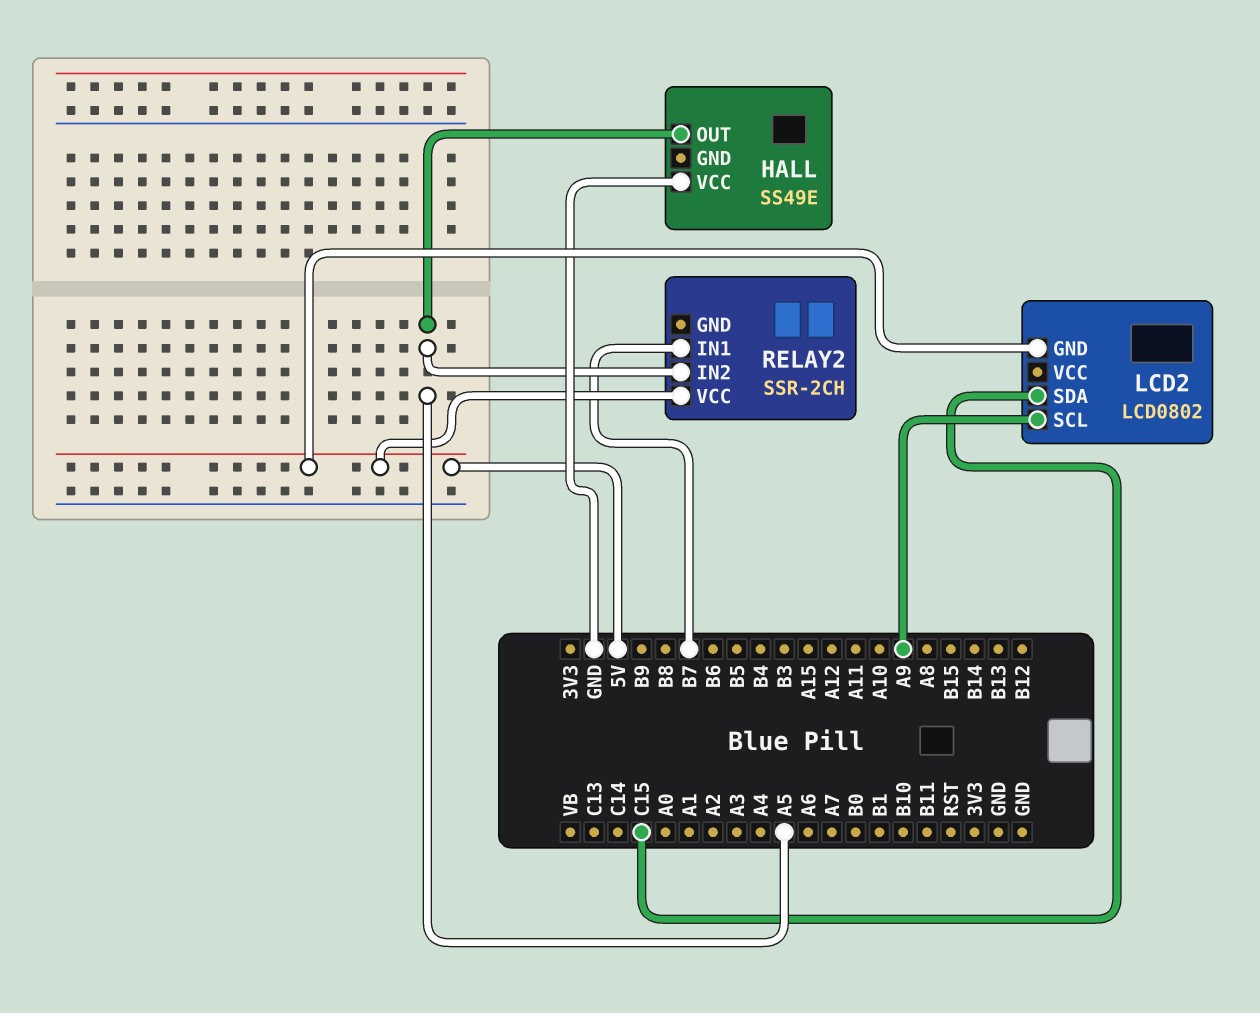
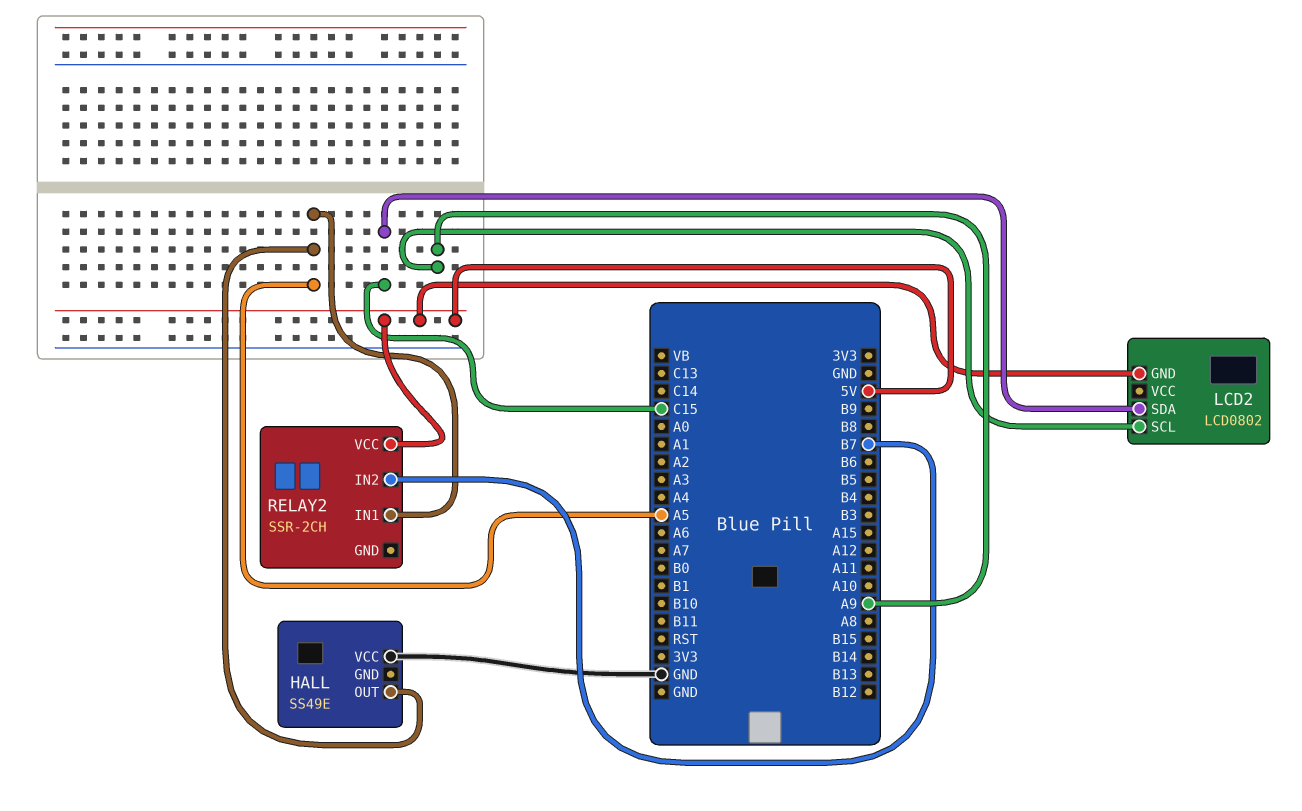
RELAY2 pin IN1: B7 -> A5
RELAY2 pin IN2: A5 -> B7

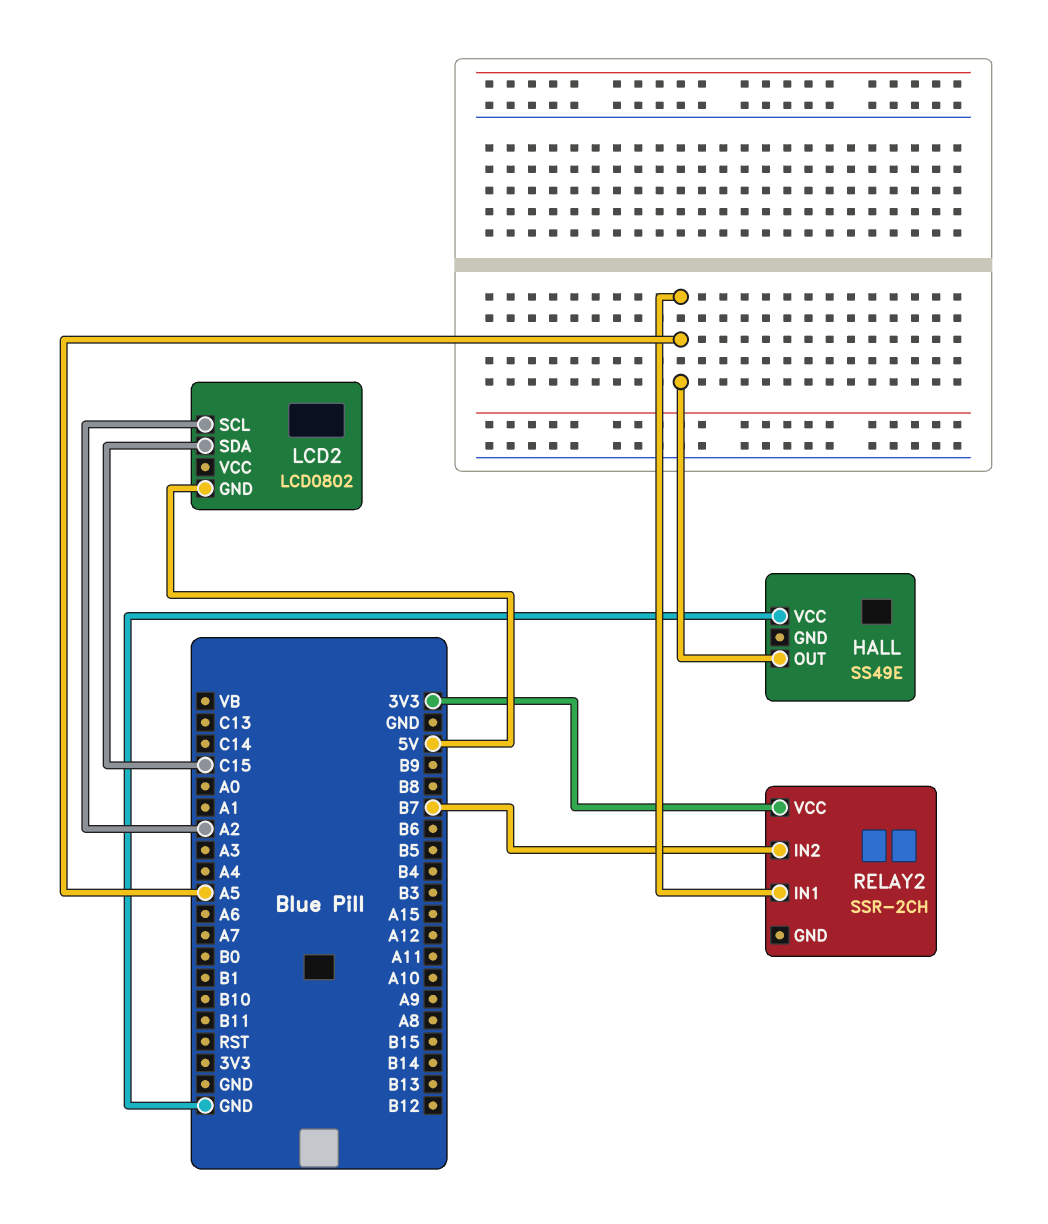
LCD2 pin SCL: A9 -> A2
RELAY2 pin VCC: 5V -> 3V3

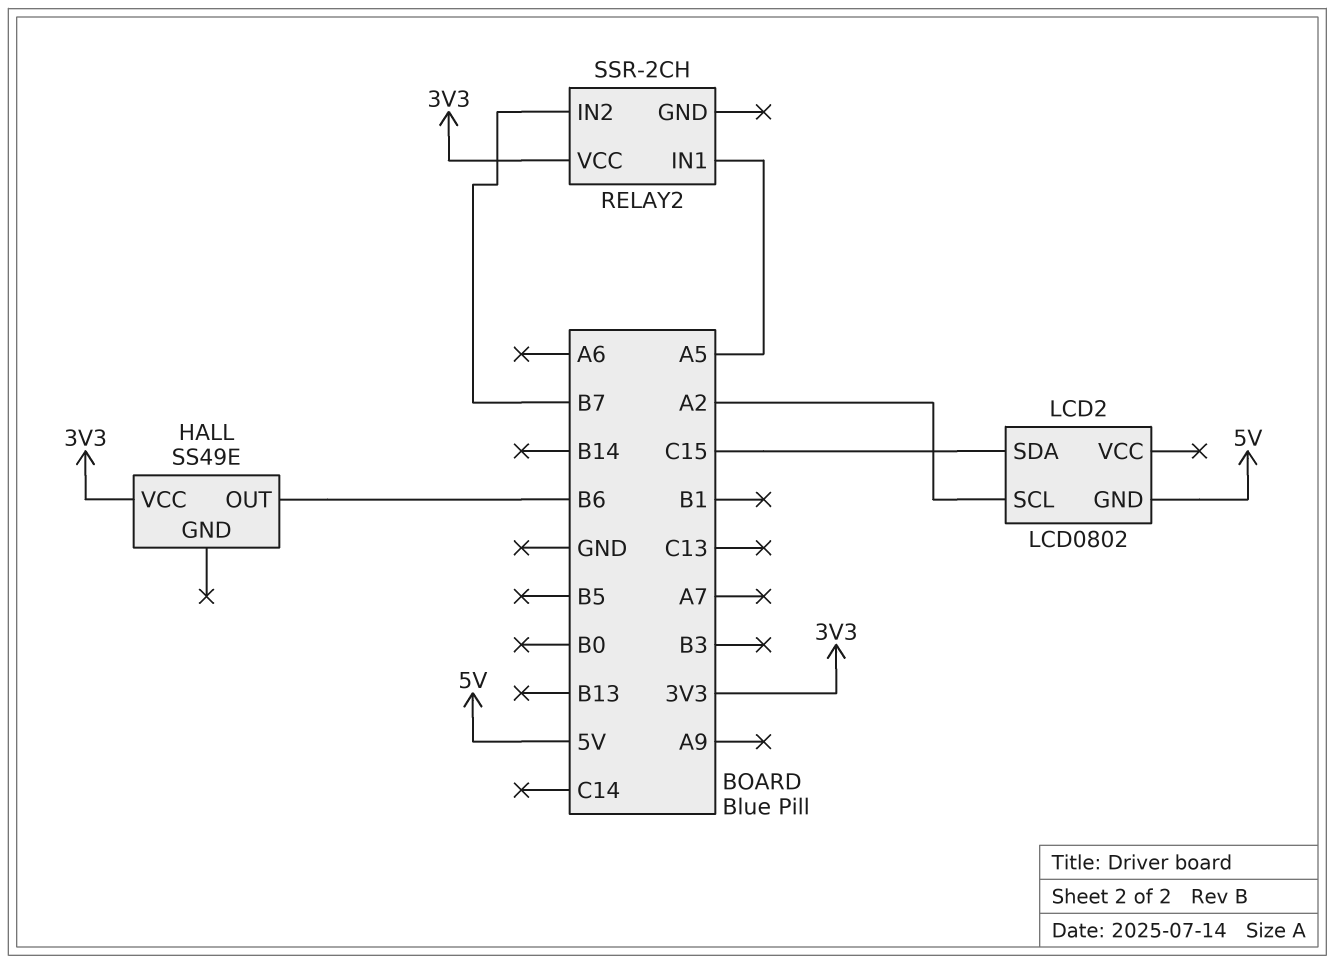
HALL pin OUT: A5 -> B6
HALL pin VCC: GND -> 3V3

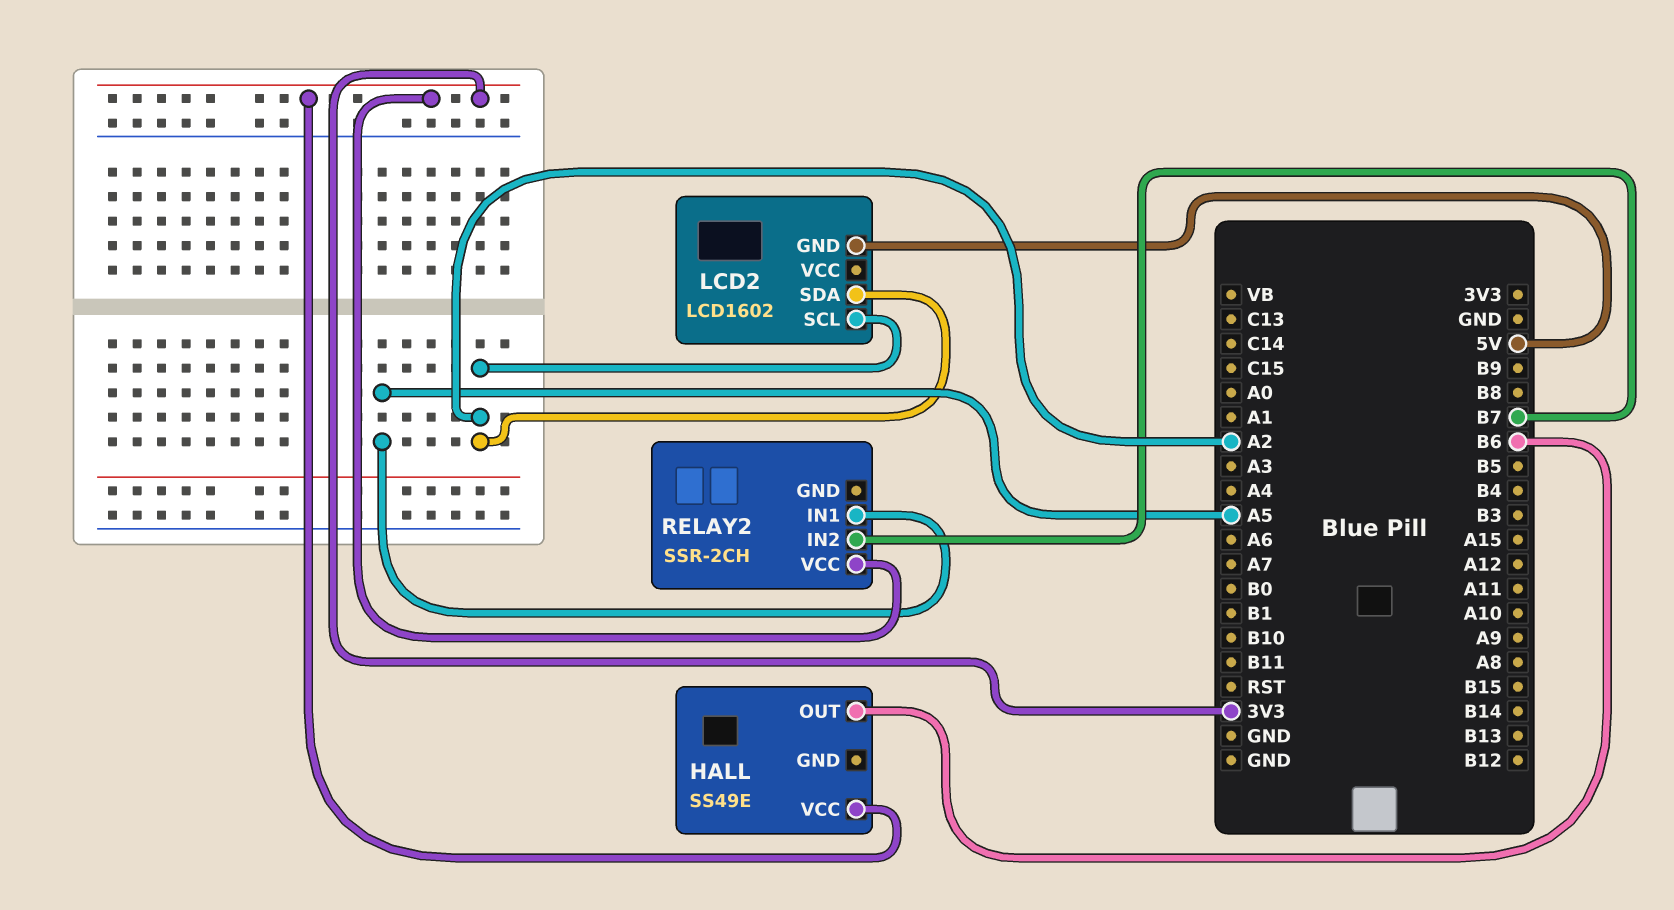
LCD2: LCD0802 -> LCD1602
LCD2 pin SDA: C15 -> A2

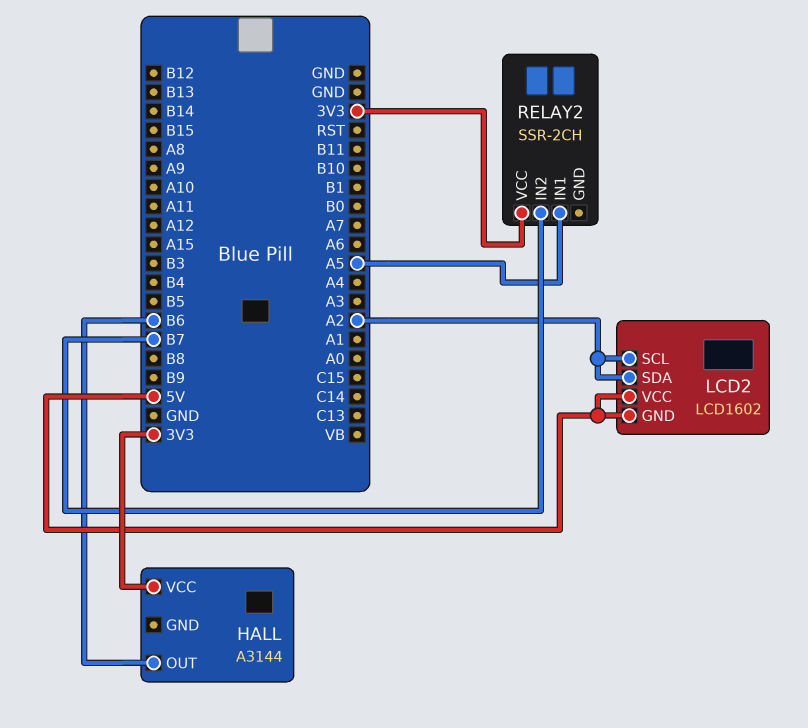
HALL: SS49E -> A3144
LCD2 pin VCC: none -> 5V

